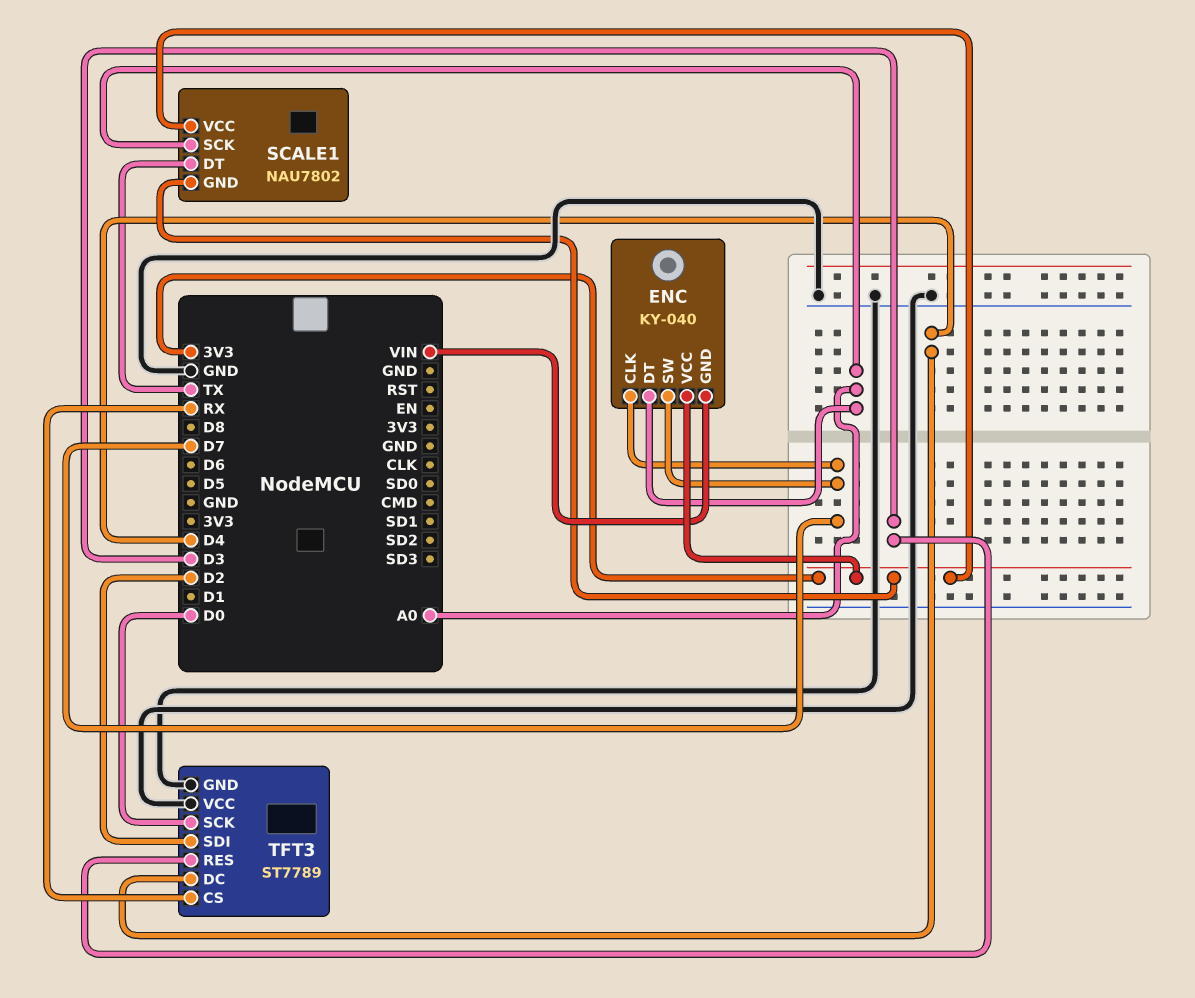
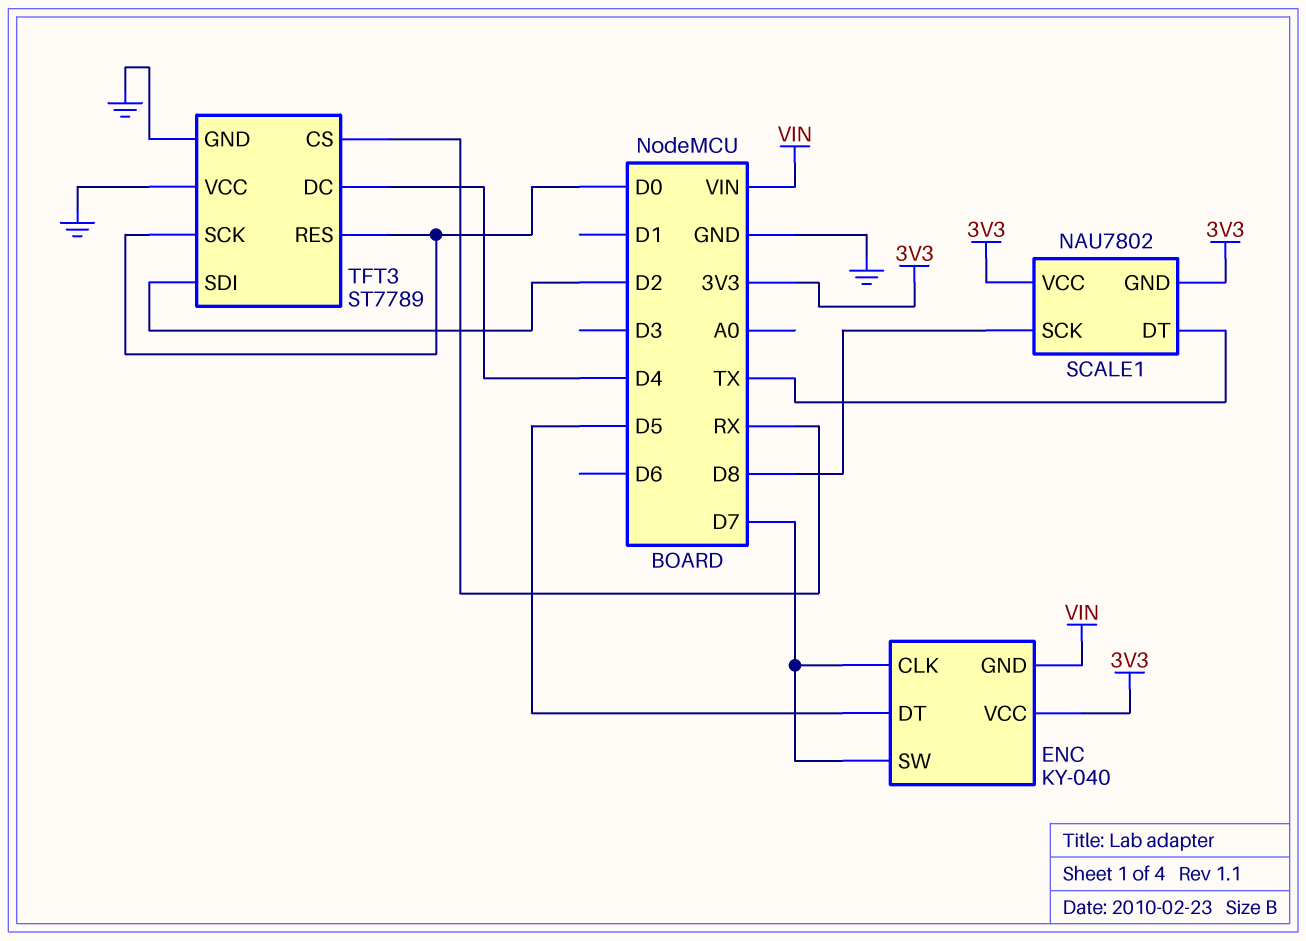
ENC pin DT: A0 -> D5
SCALE1 pin SCK: A0 -> D8
TFT3 pin RES: D3 -> D0

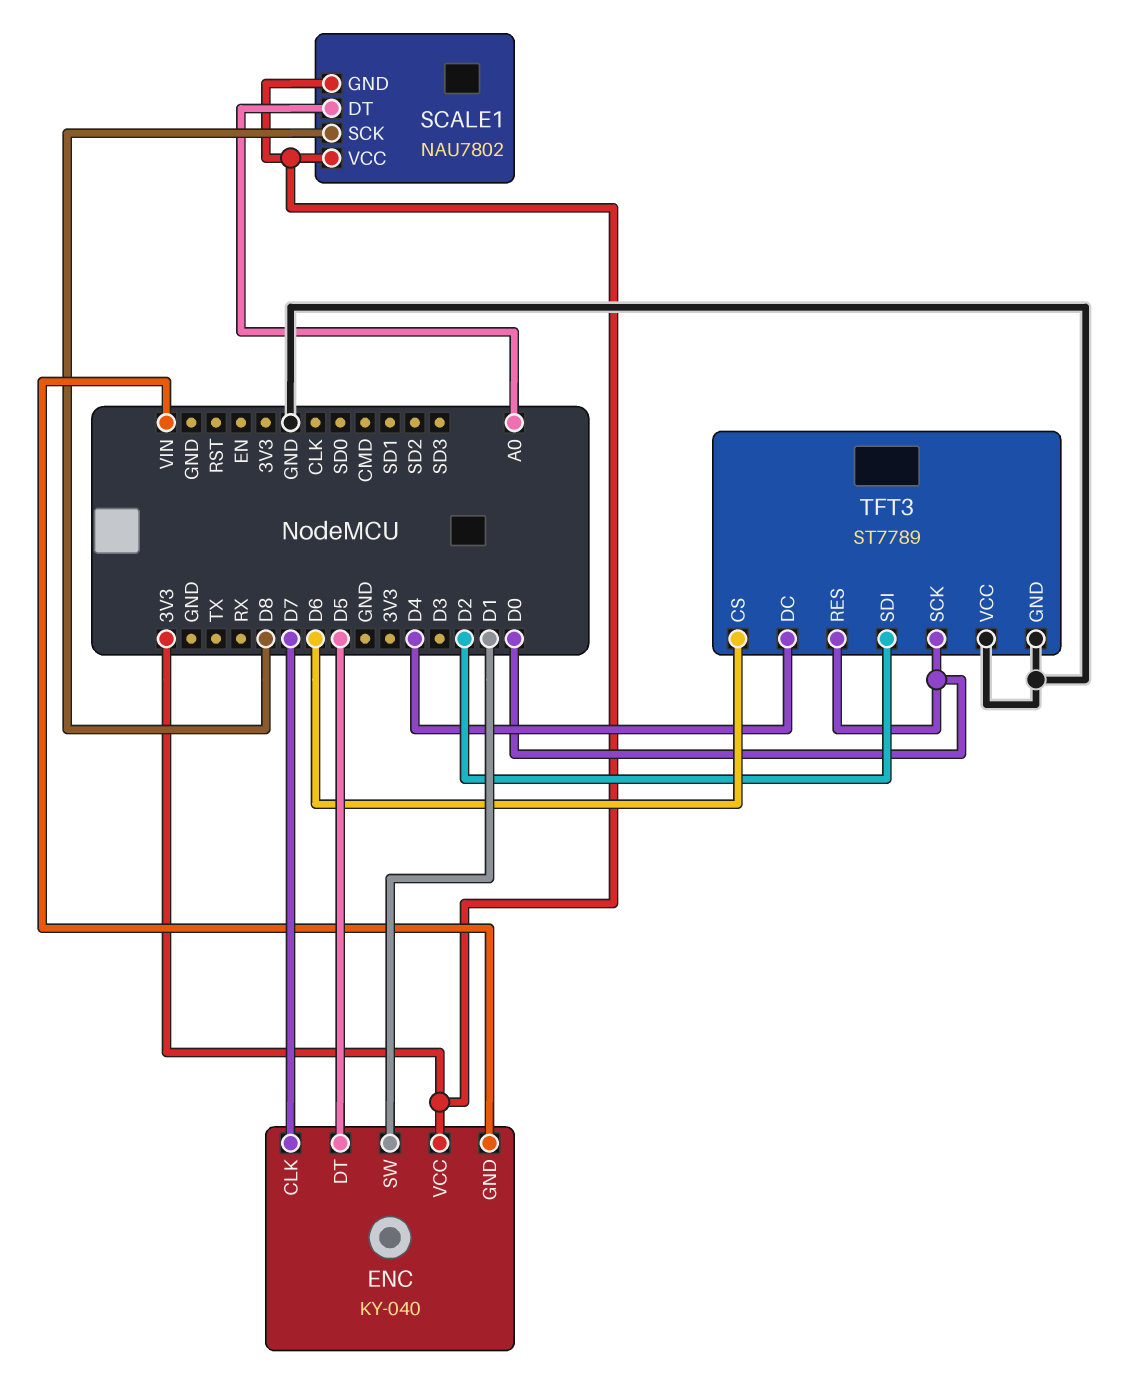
ENC pin SW: D7 -> D1
SCALE1 pin DT: TX -> A0
TFT3 pin CS: RX -> D6

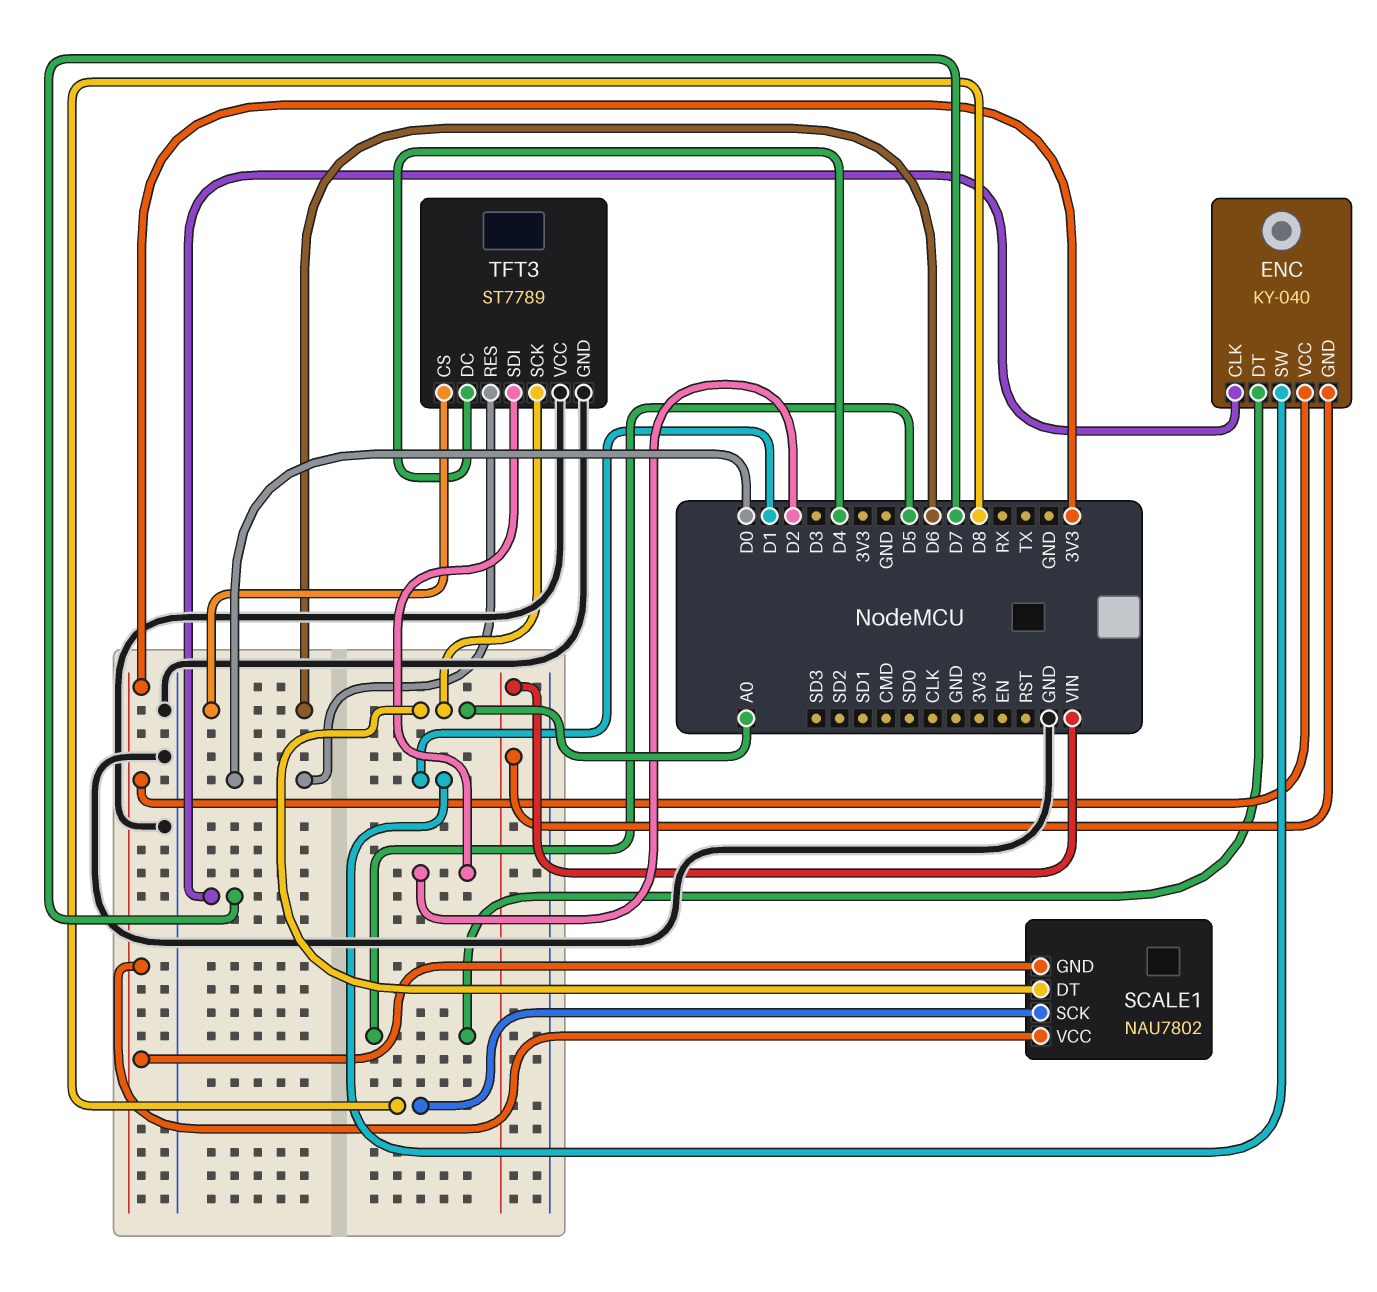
TFT3 pin SCK: D0 -> A0

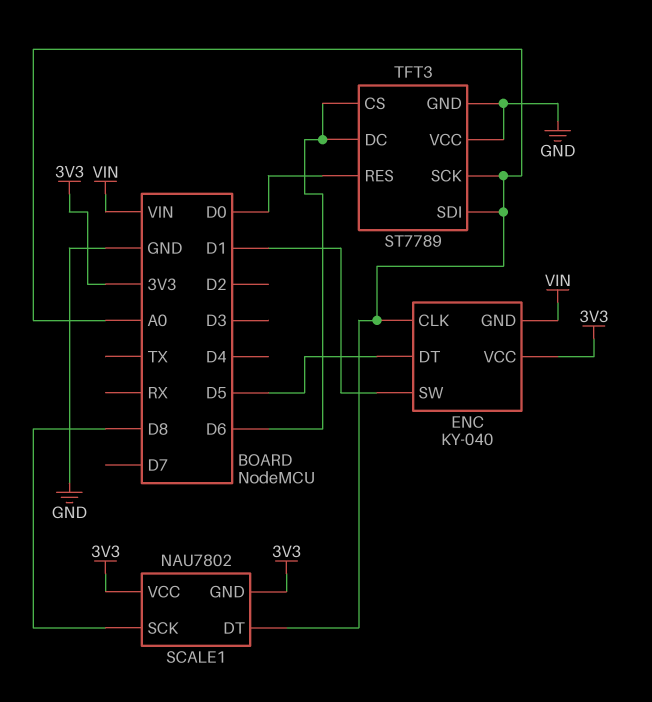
ENC pin CLK: D7 -> A0
TFT3 pin DC: D4 -> D6
TFT3 pin SDI: D2 -> A0

